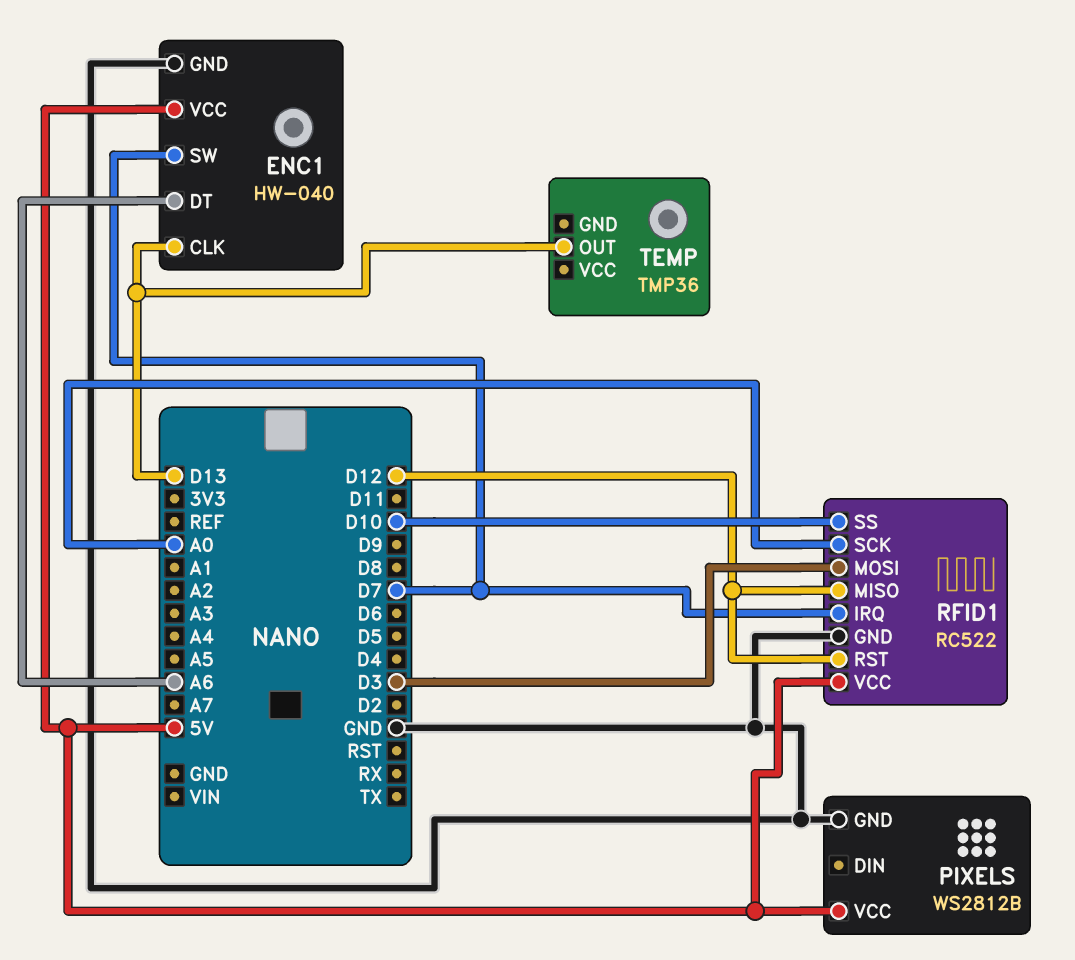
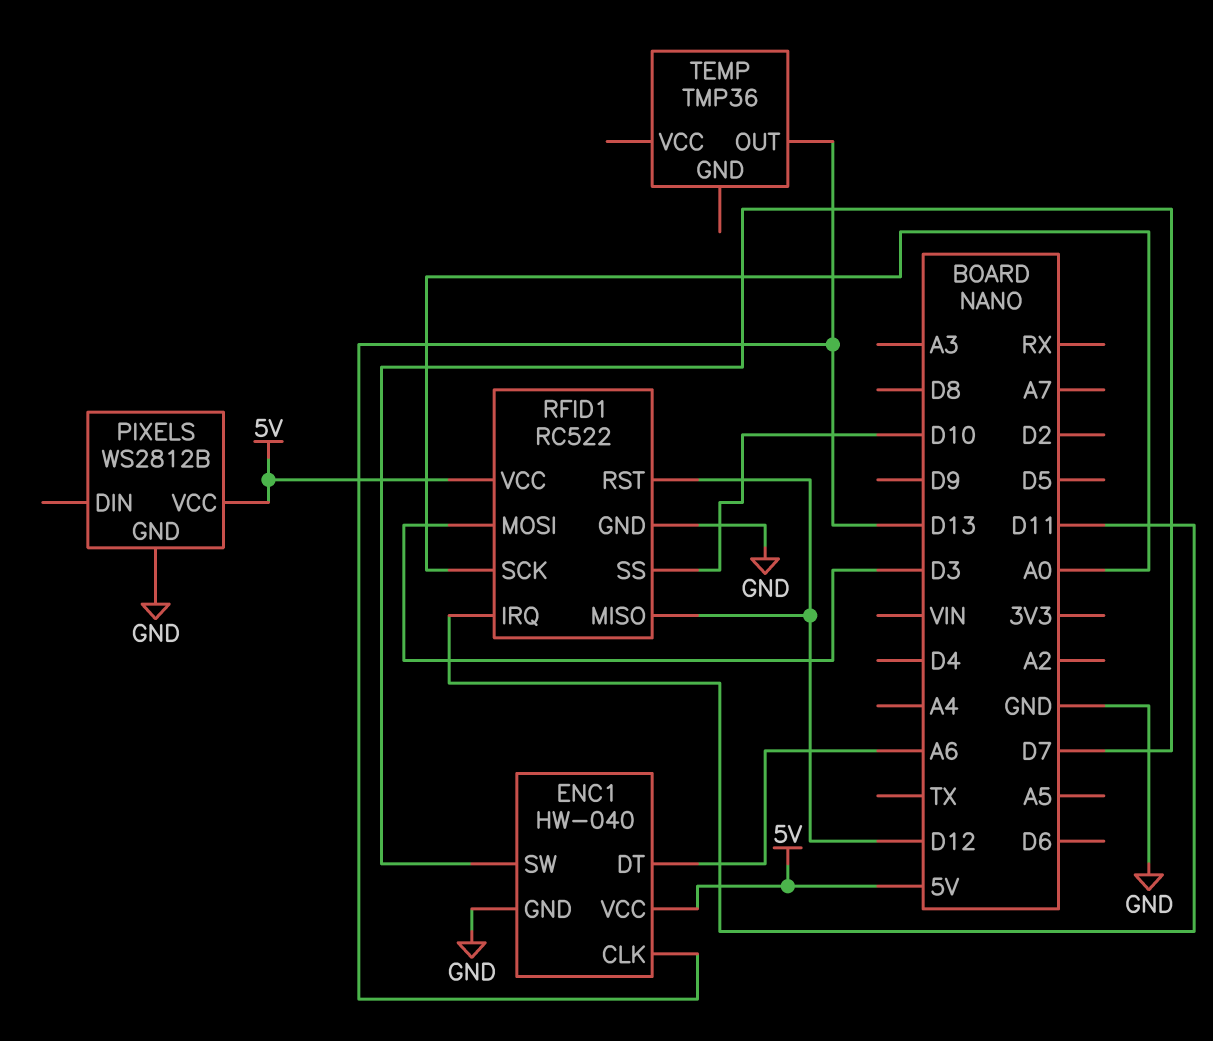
RFID1 pin IRQ: D7 -> D11

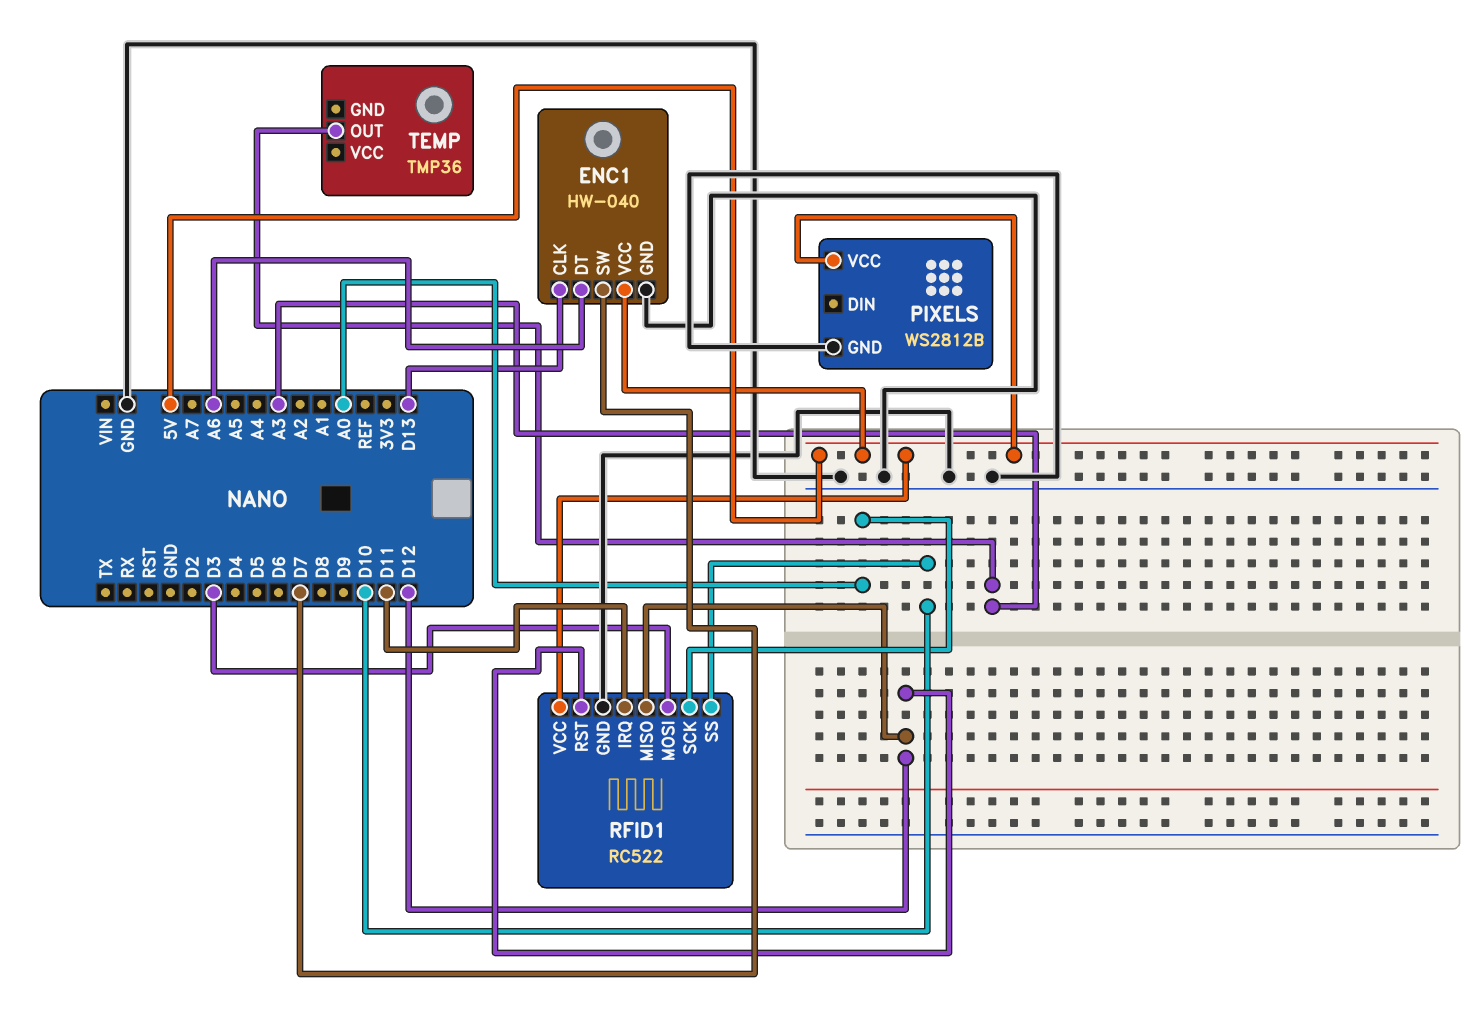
TEMP pin OUT: D13 -> A3

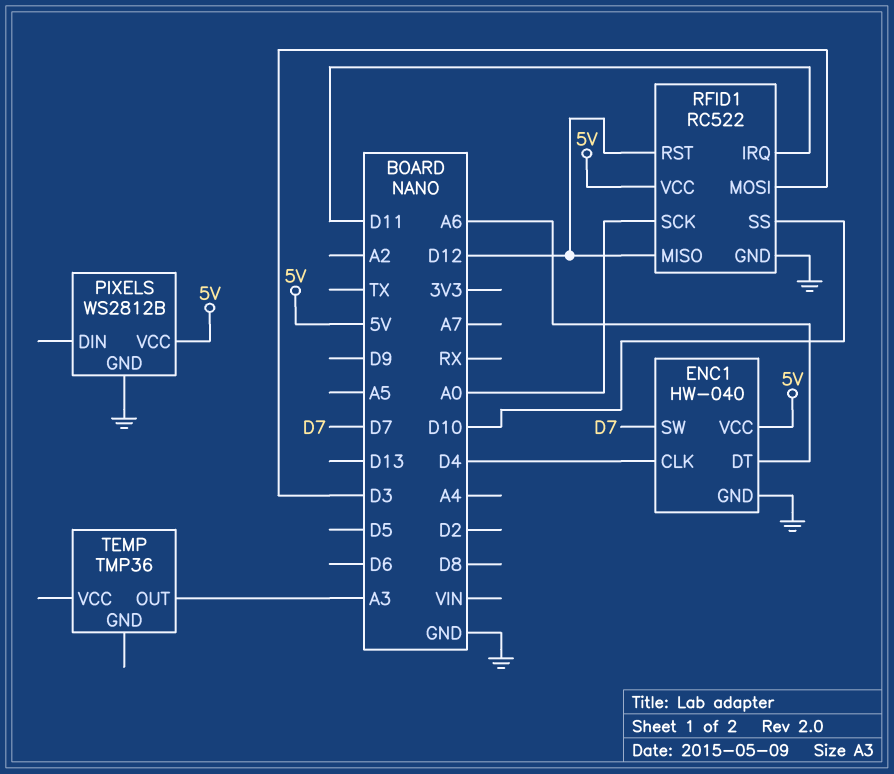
ENC1 pin CLK: D13 -> D4

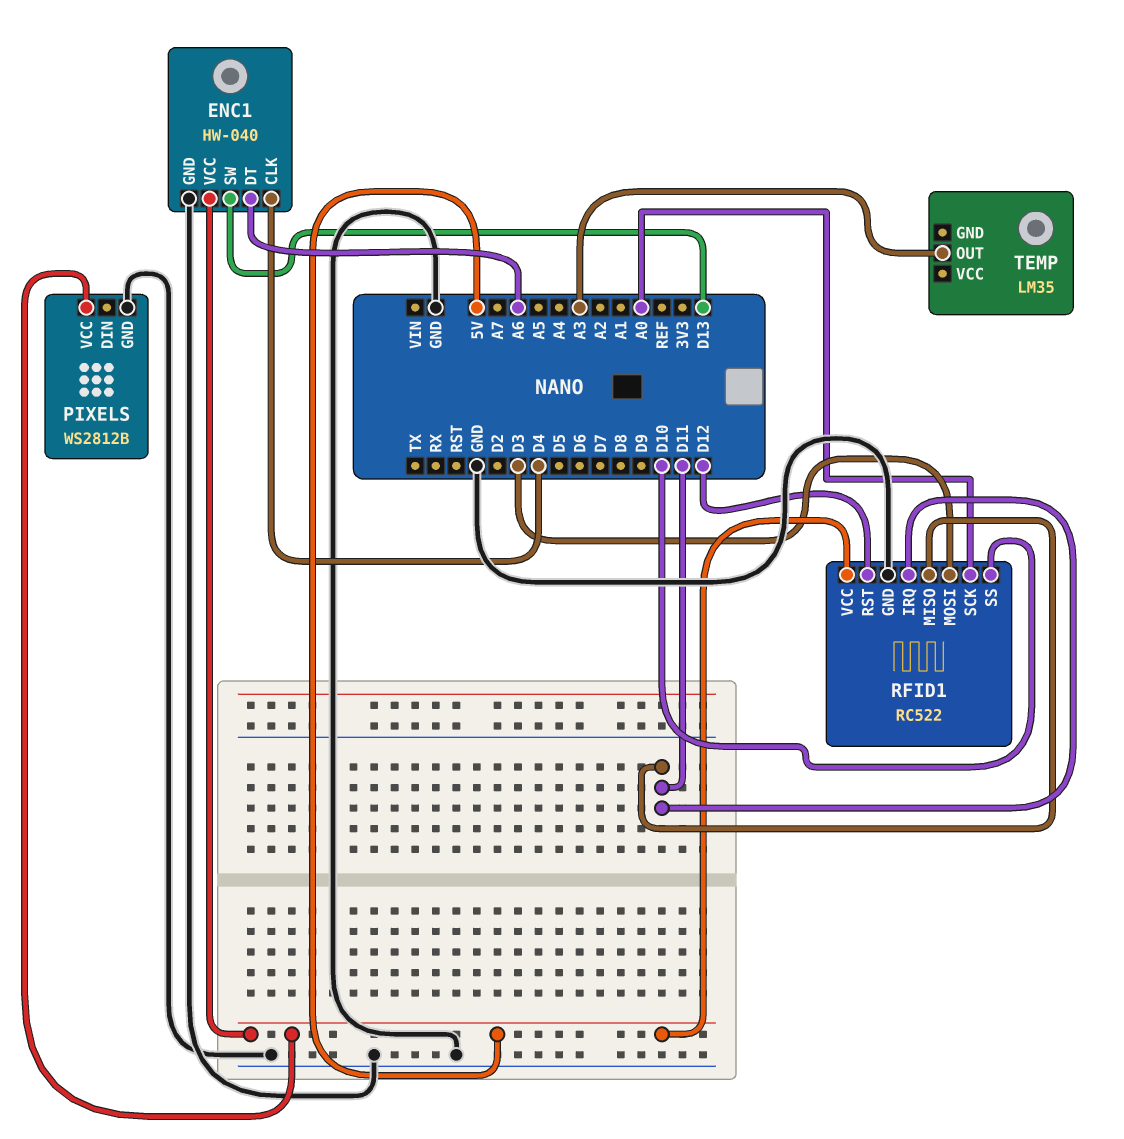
ENC1 pin SW: D7 -> D13
RFID1 pin MISO: D12 -> D11
TEMP: TMP36 -> LM35

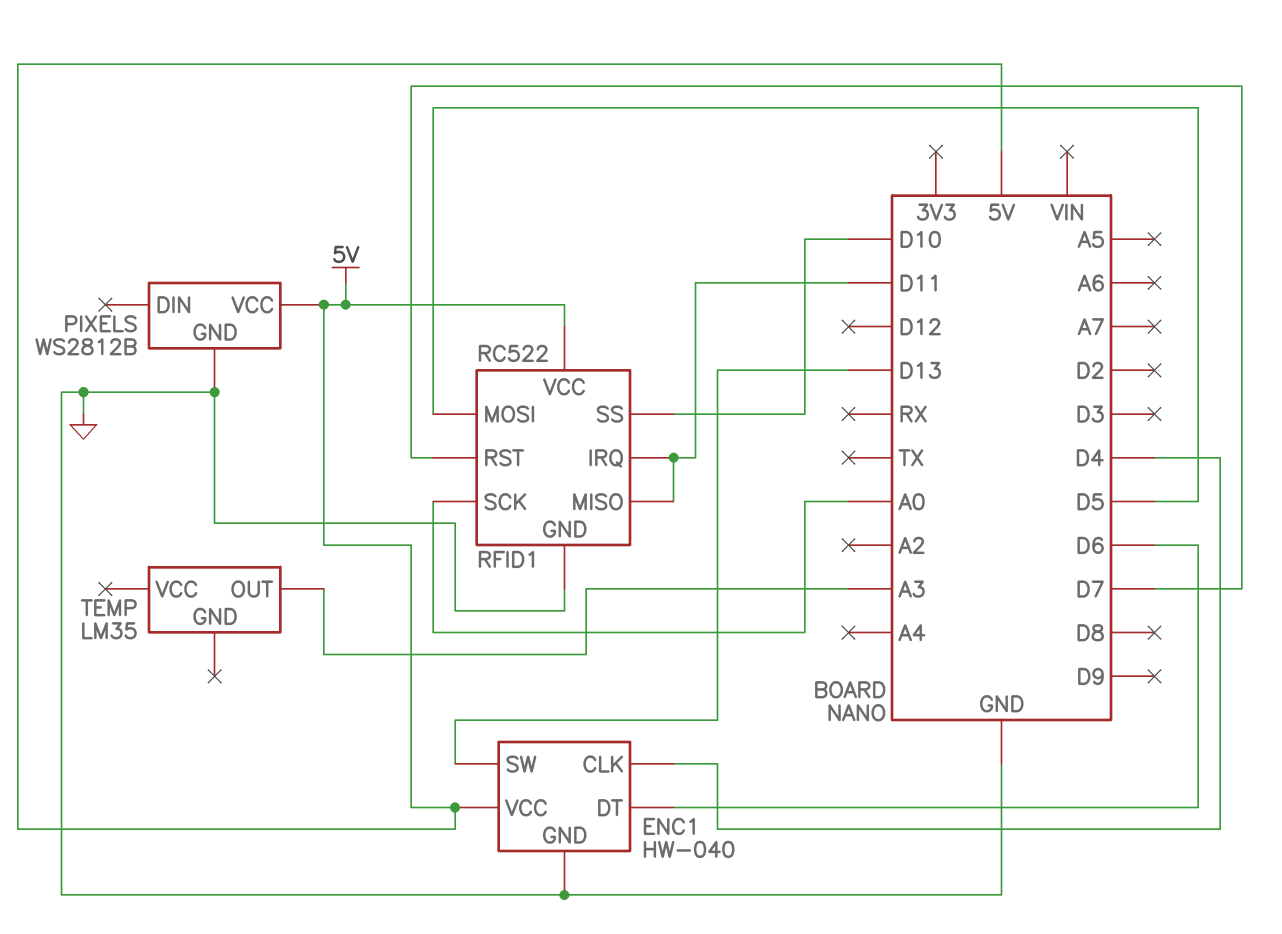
ENC1 pin DT: A6 -> D6
RFID1 pin MOSI: D3 -> D5
RFID1 pin RST: D12 -> D7

